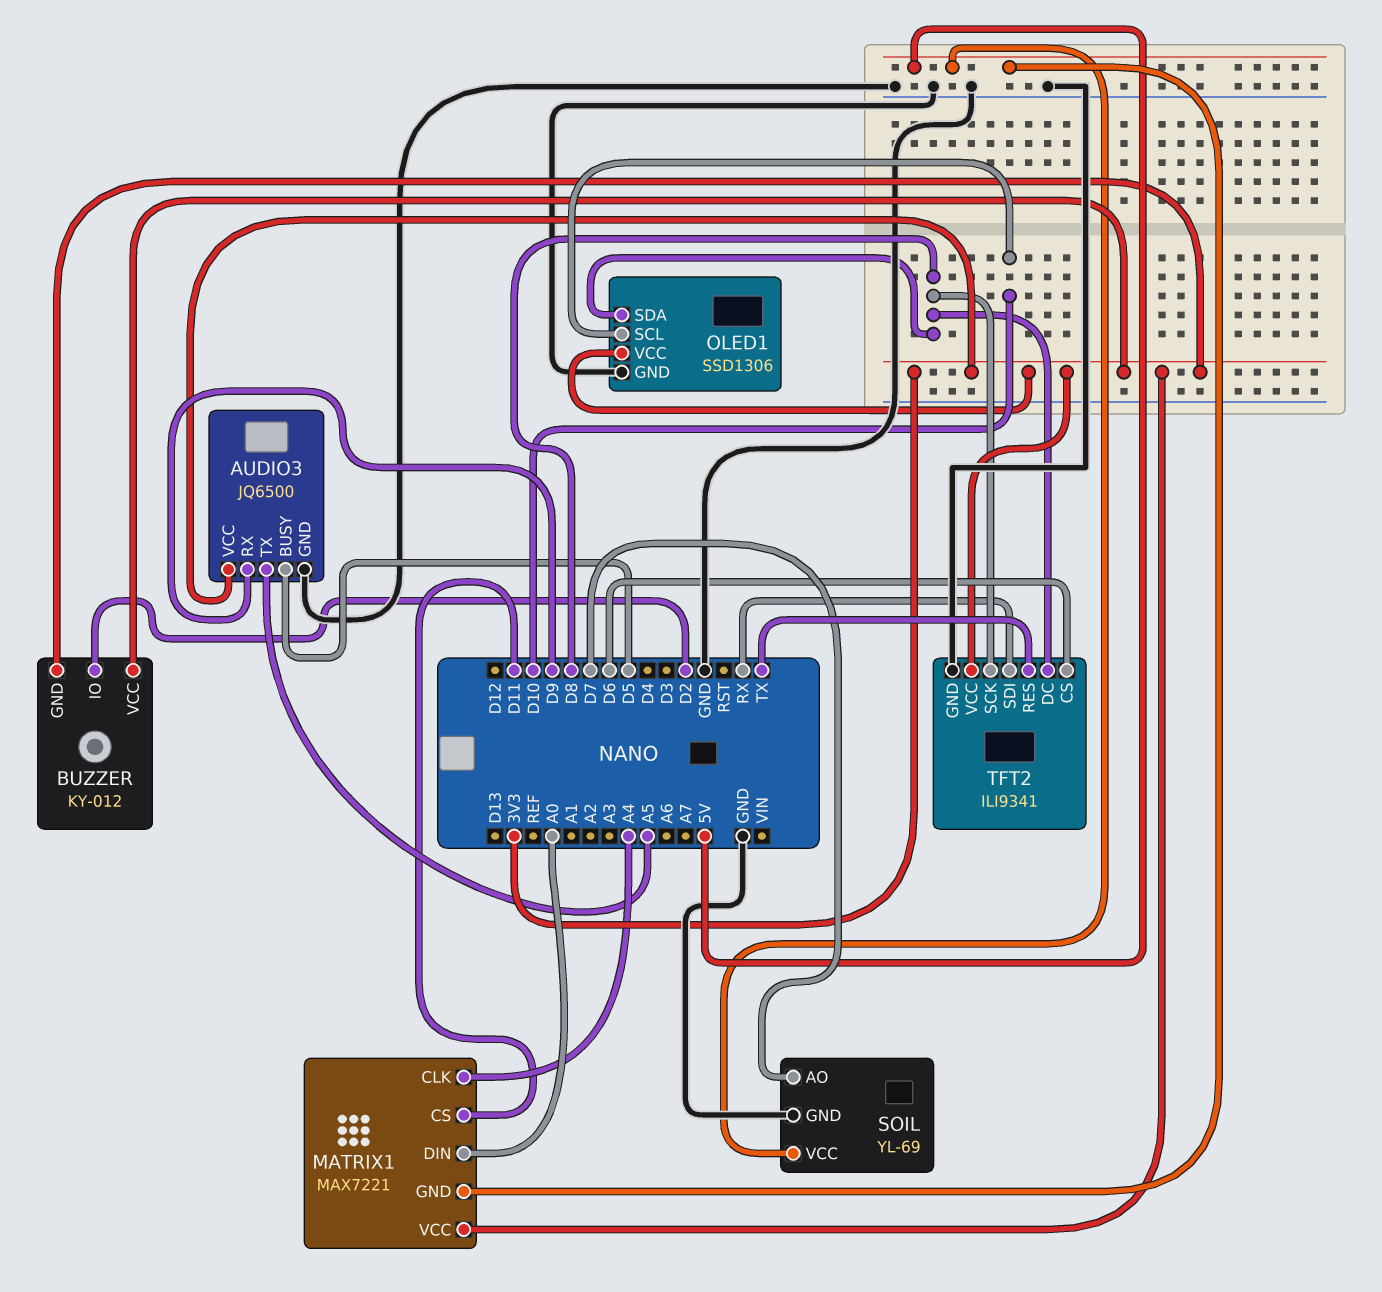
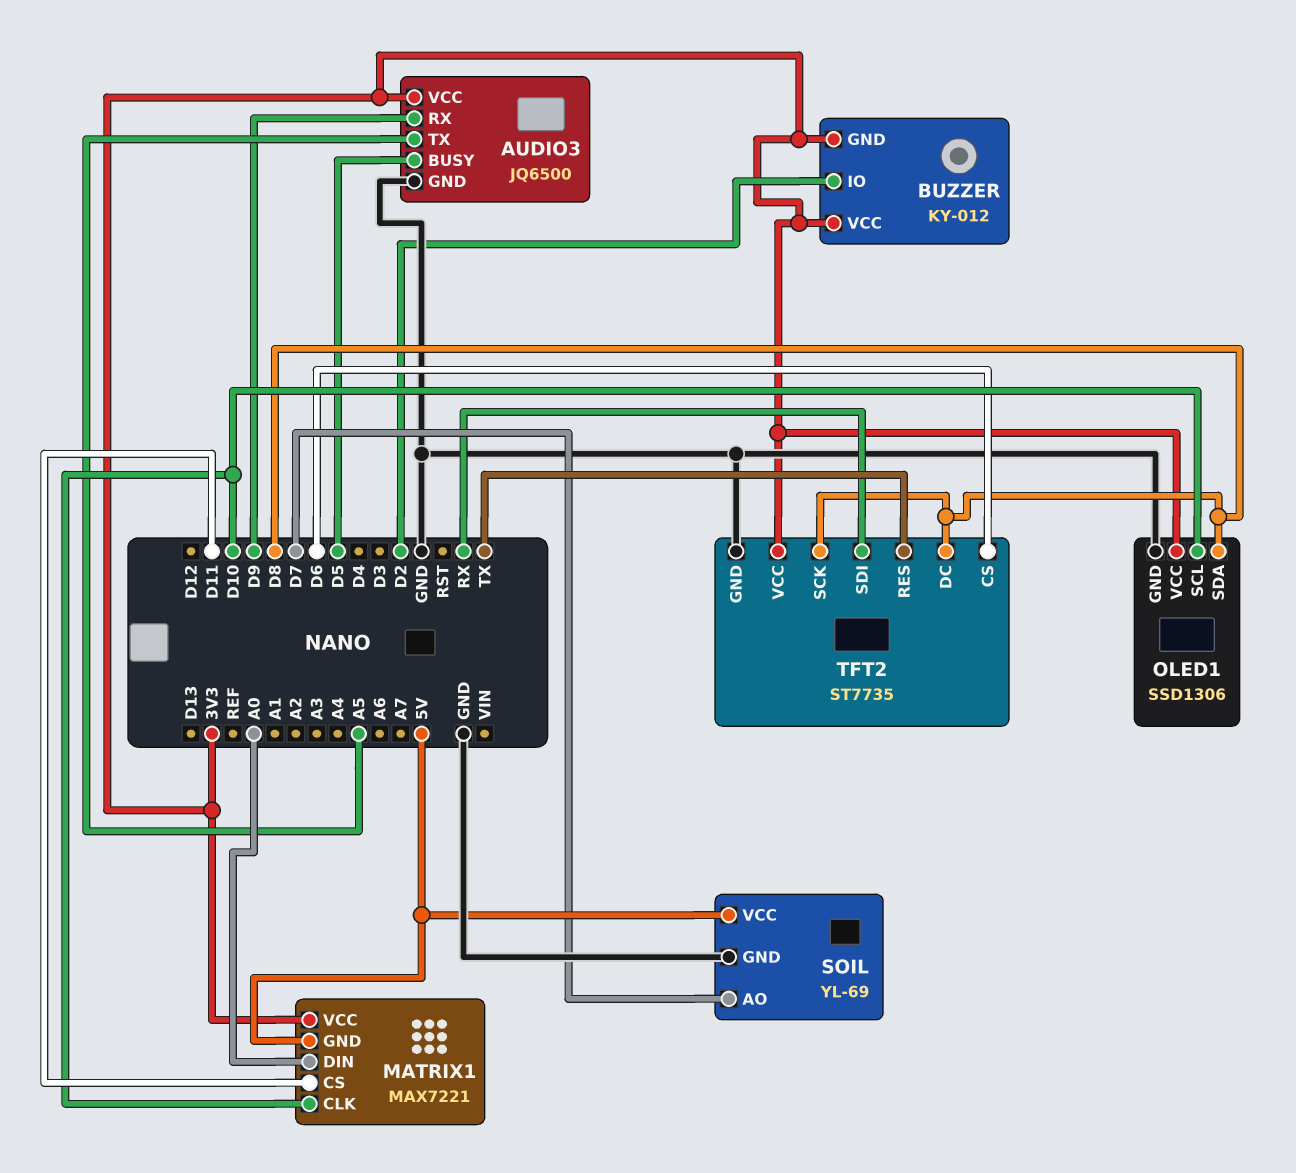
MATRIX1 pin CLK: A4 -> D10
TFT2: ILI9341 -> ST7735

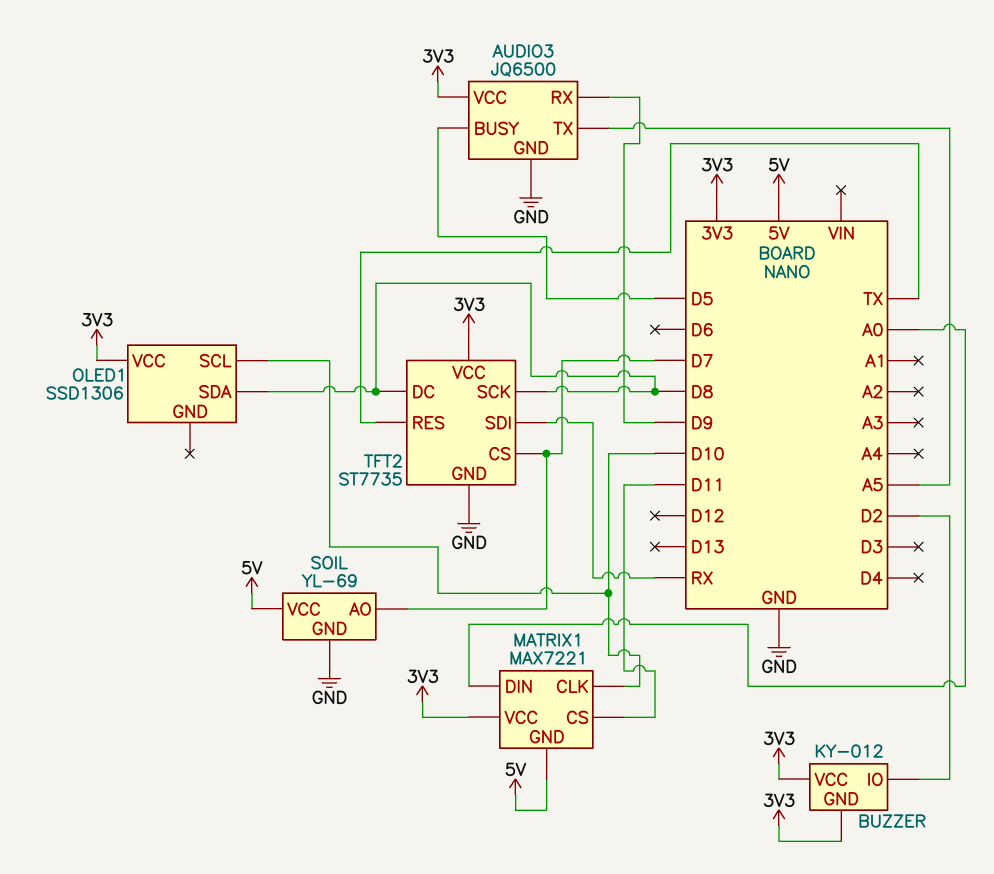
OLED1 pin GND: GND -> none
TFT2 pin CS: D6 -> D7

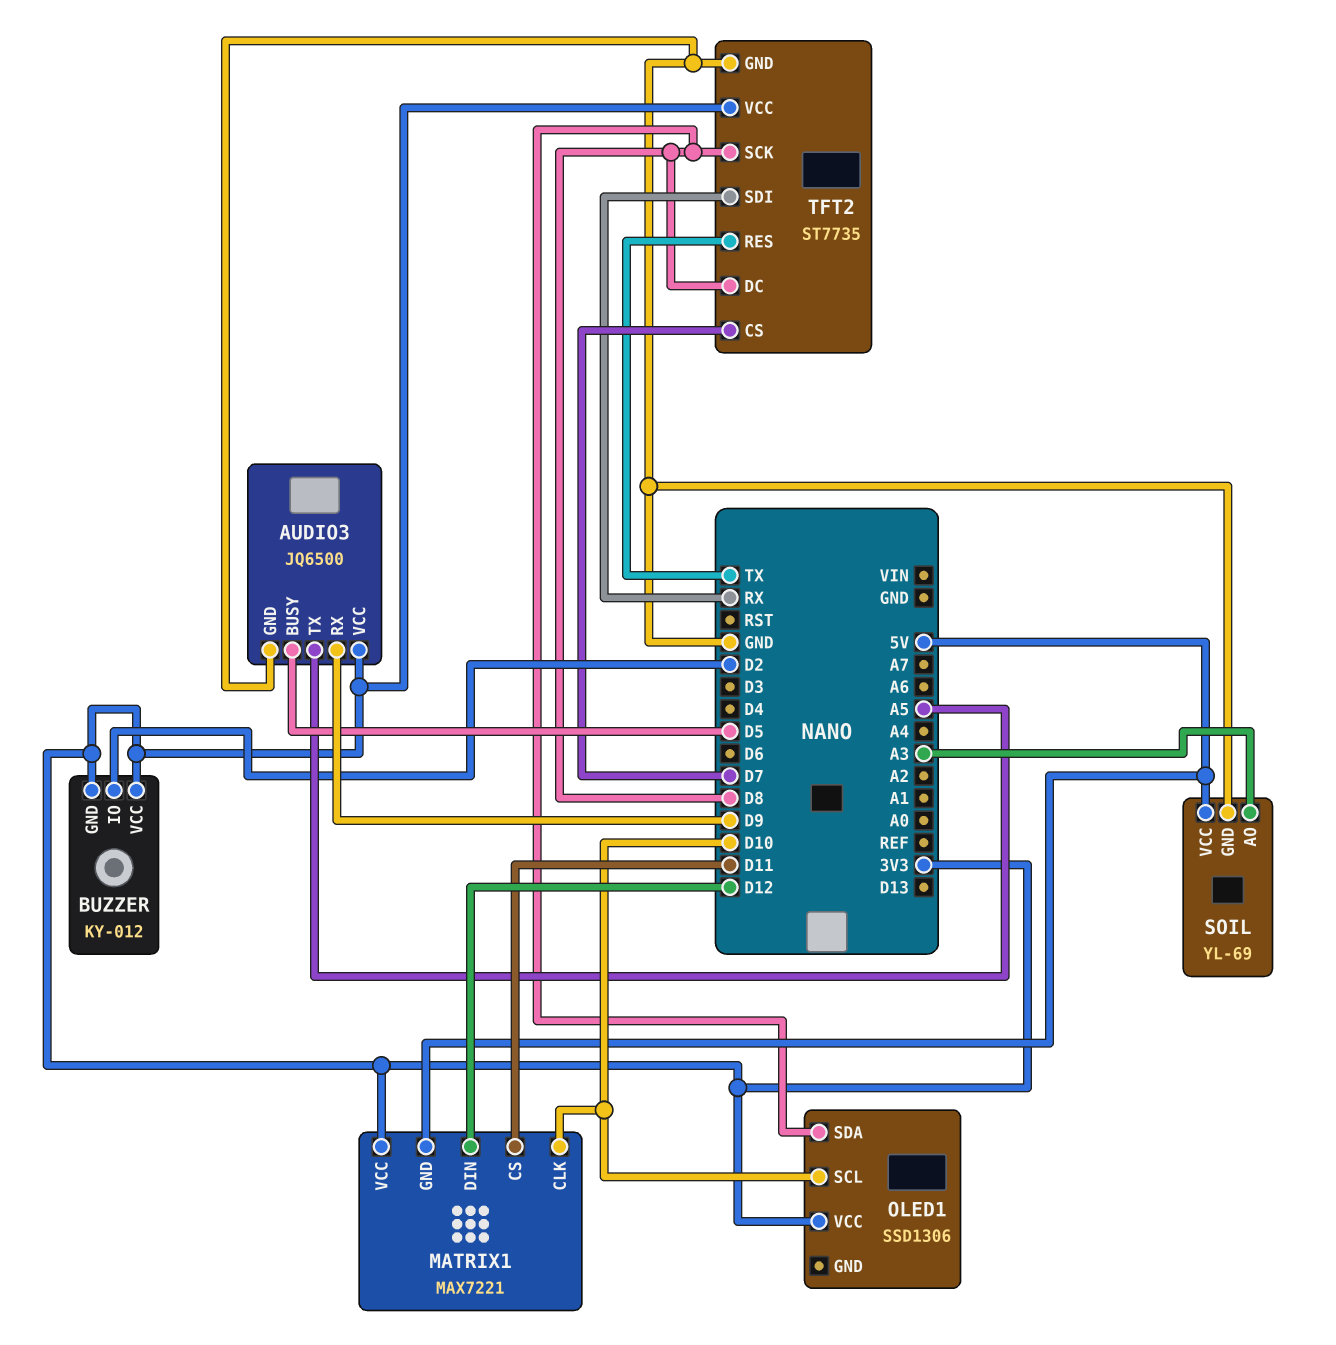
MATRIX1 pin DIN: A0 -> D12
SOIL pin AO: D7 -> A3

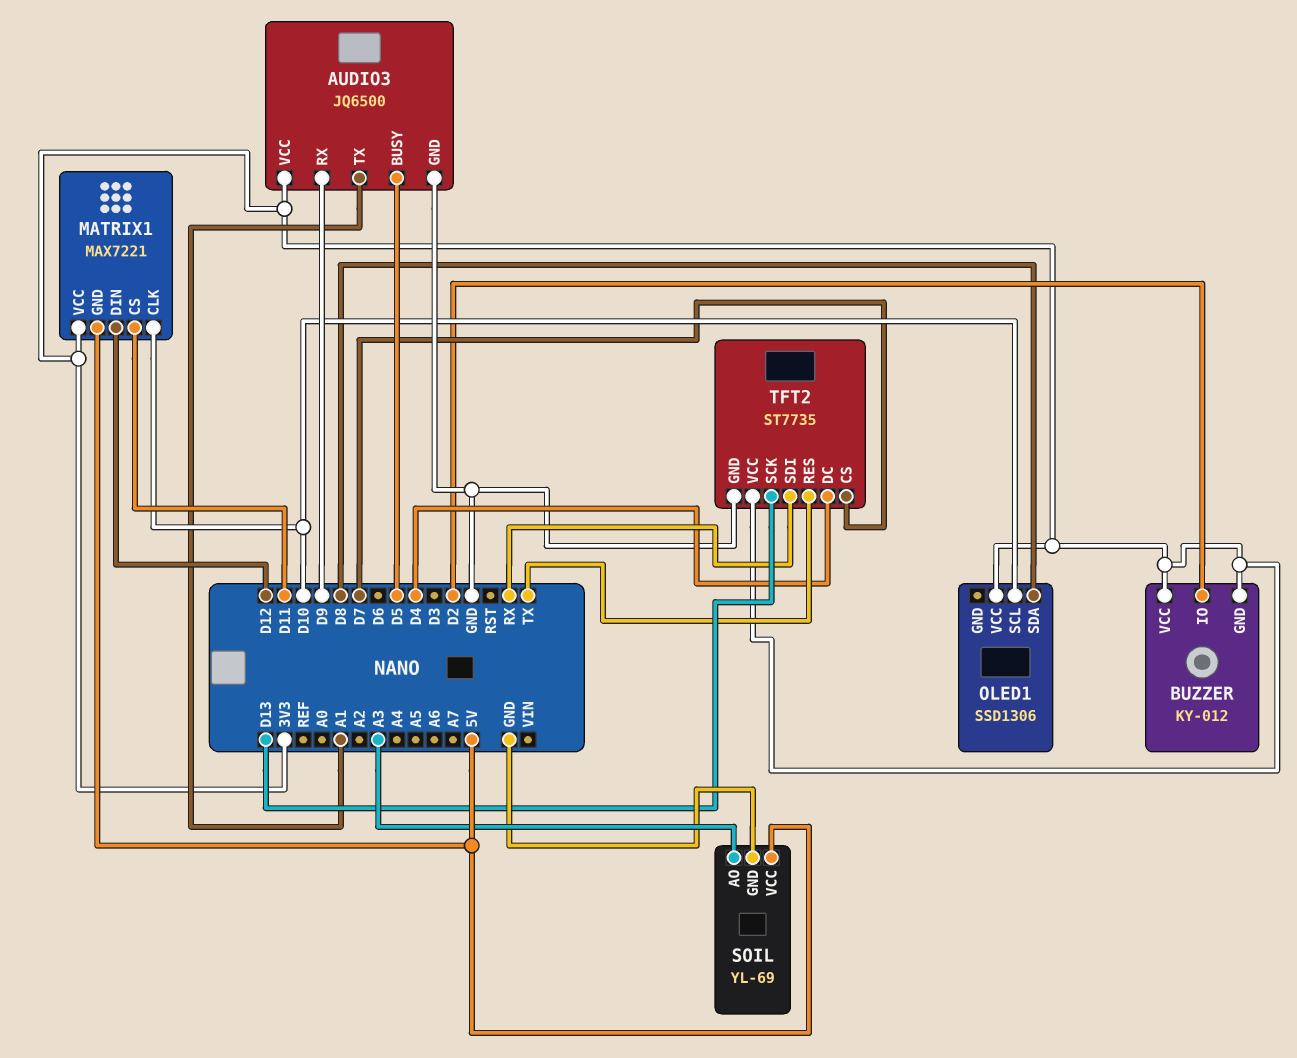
AUDIO3 pin TX: A5 -> A1
TFT2 pin DC: D8 -> D4
TFT2 pin SCK: D8 -> D13

